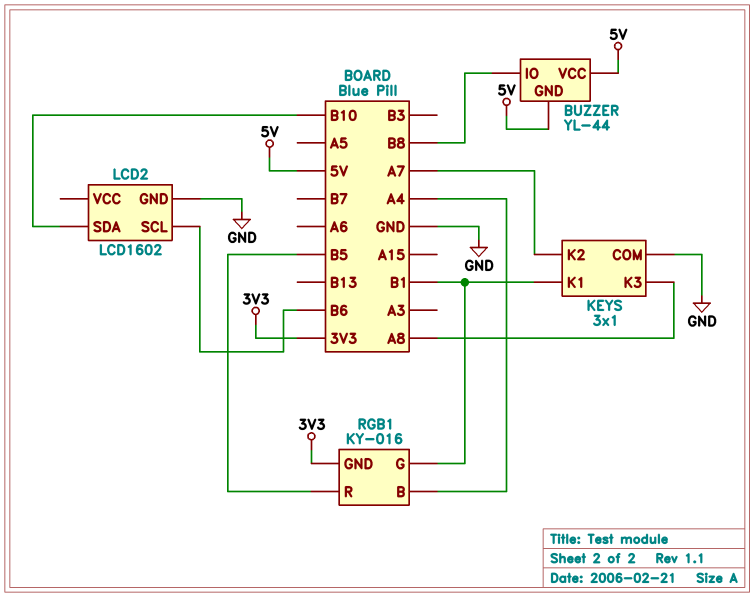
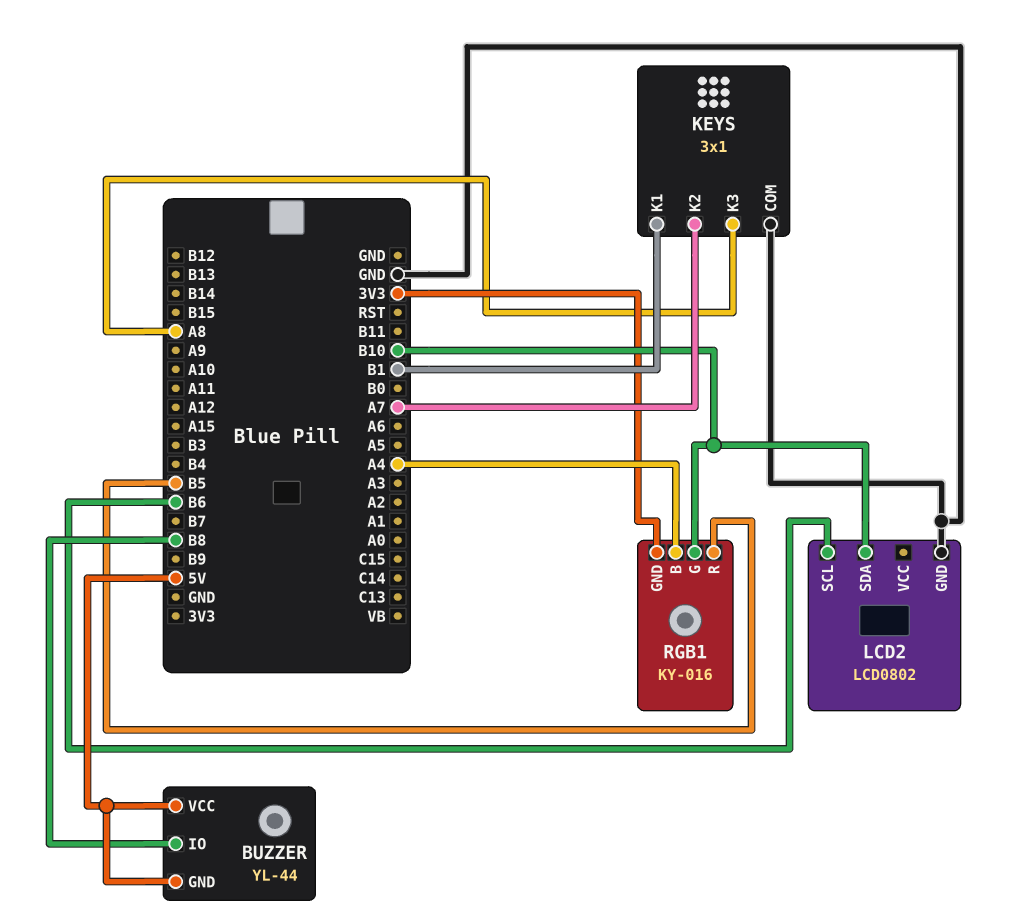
LCD2: LCD1602 -> LCD0802
RGB1 pin G: B1 -> B10

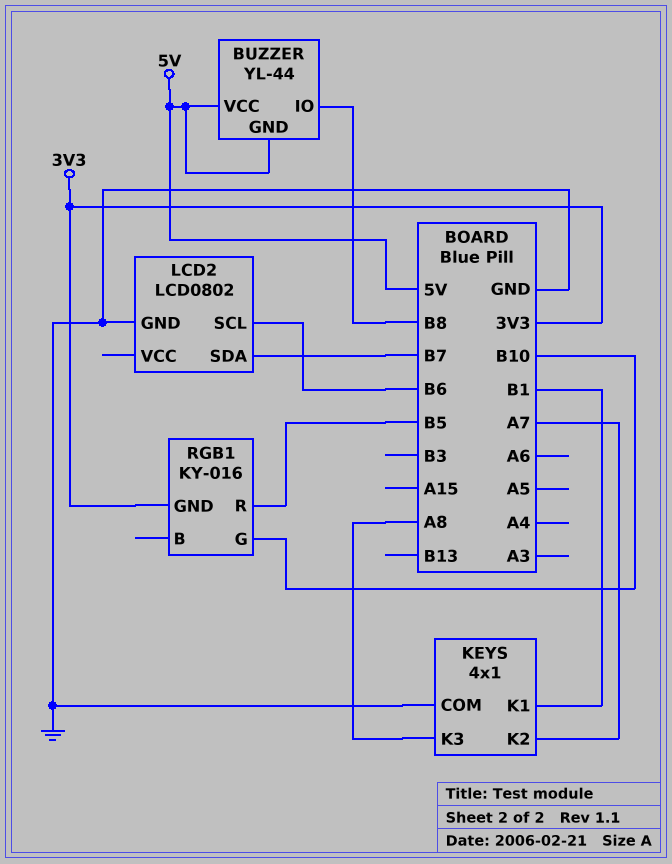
KEYS: 3x1 -> 4x1
LCD2 pin SDA: B10 -> B7
RGB1 pin B: A4 -> none

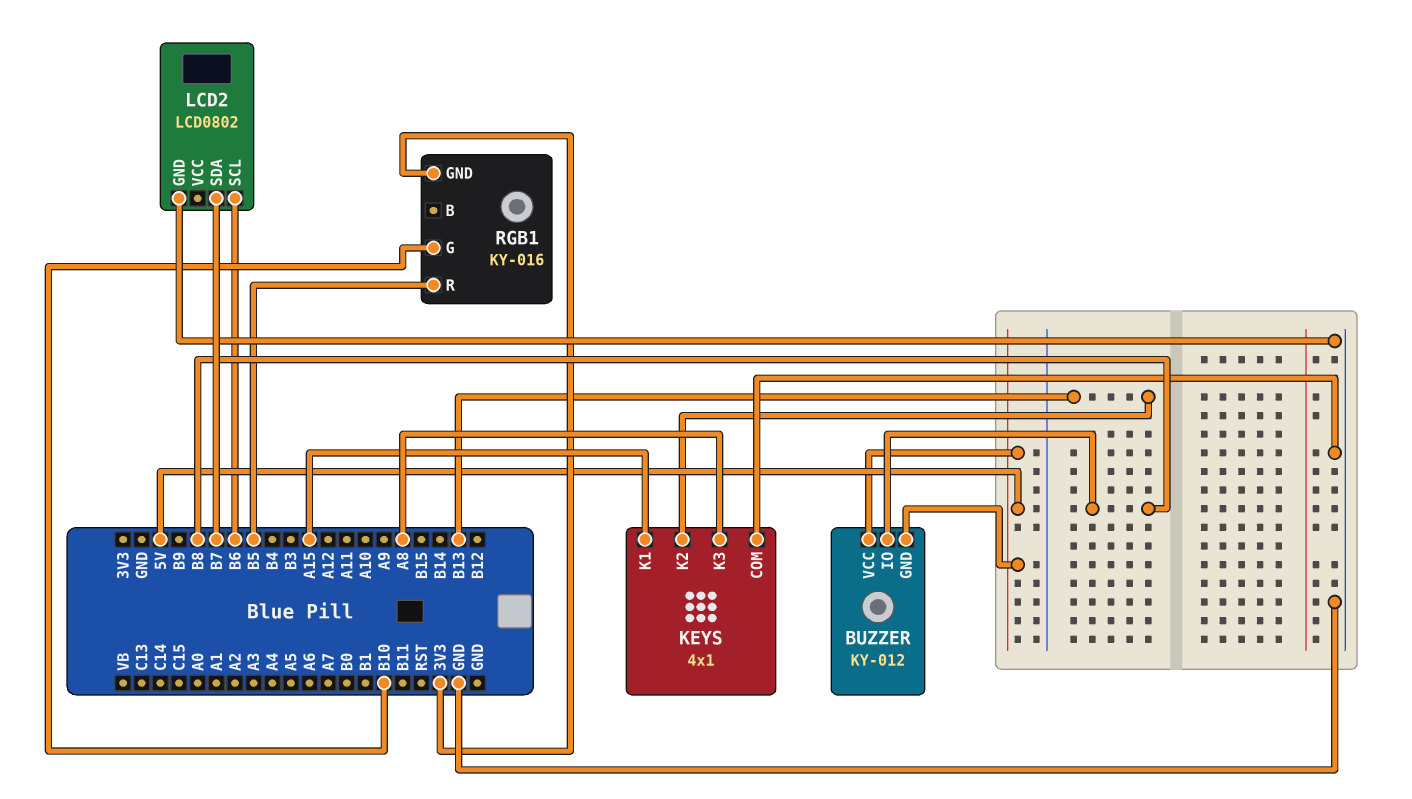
BUZZER: YL-44 -> KY-012
KEYS pin K1: B1 -> A15
KEYS pin K2: A7 -> B13

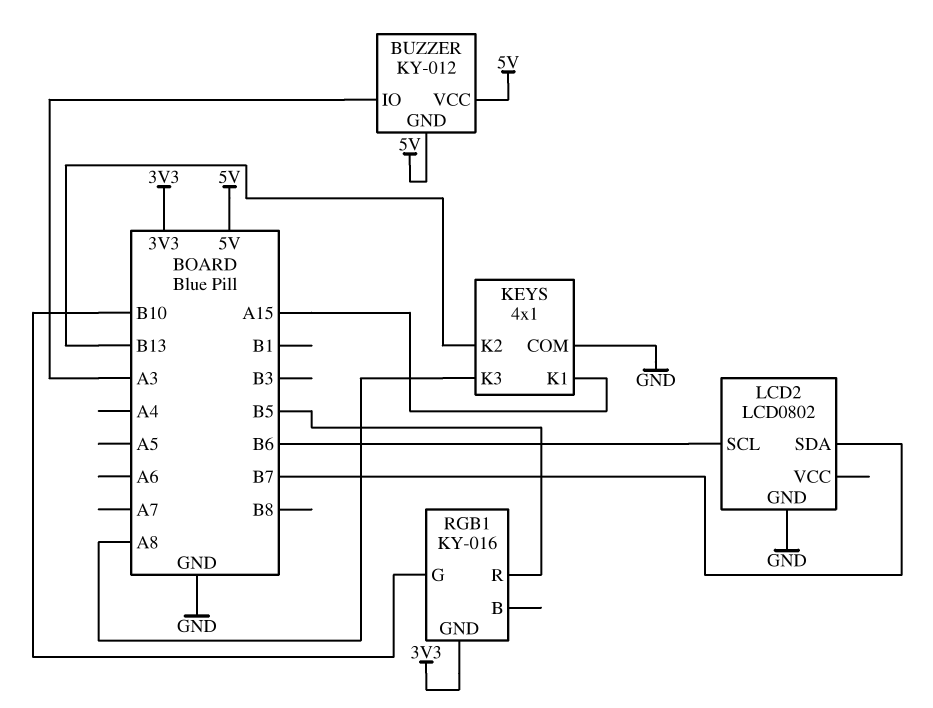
BUZZER pin IO: B8 -> A3

